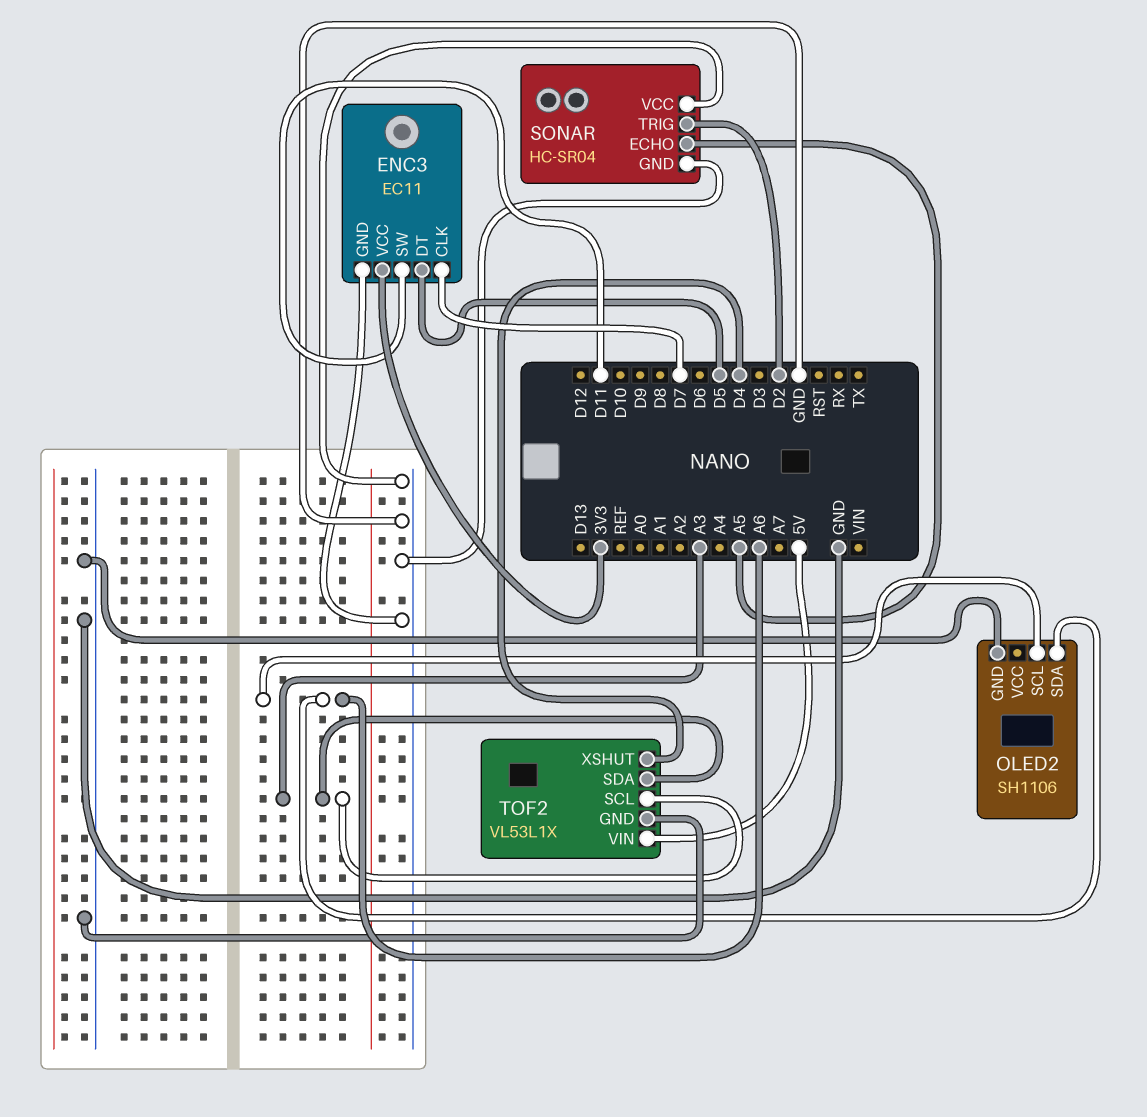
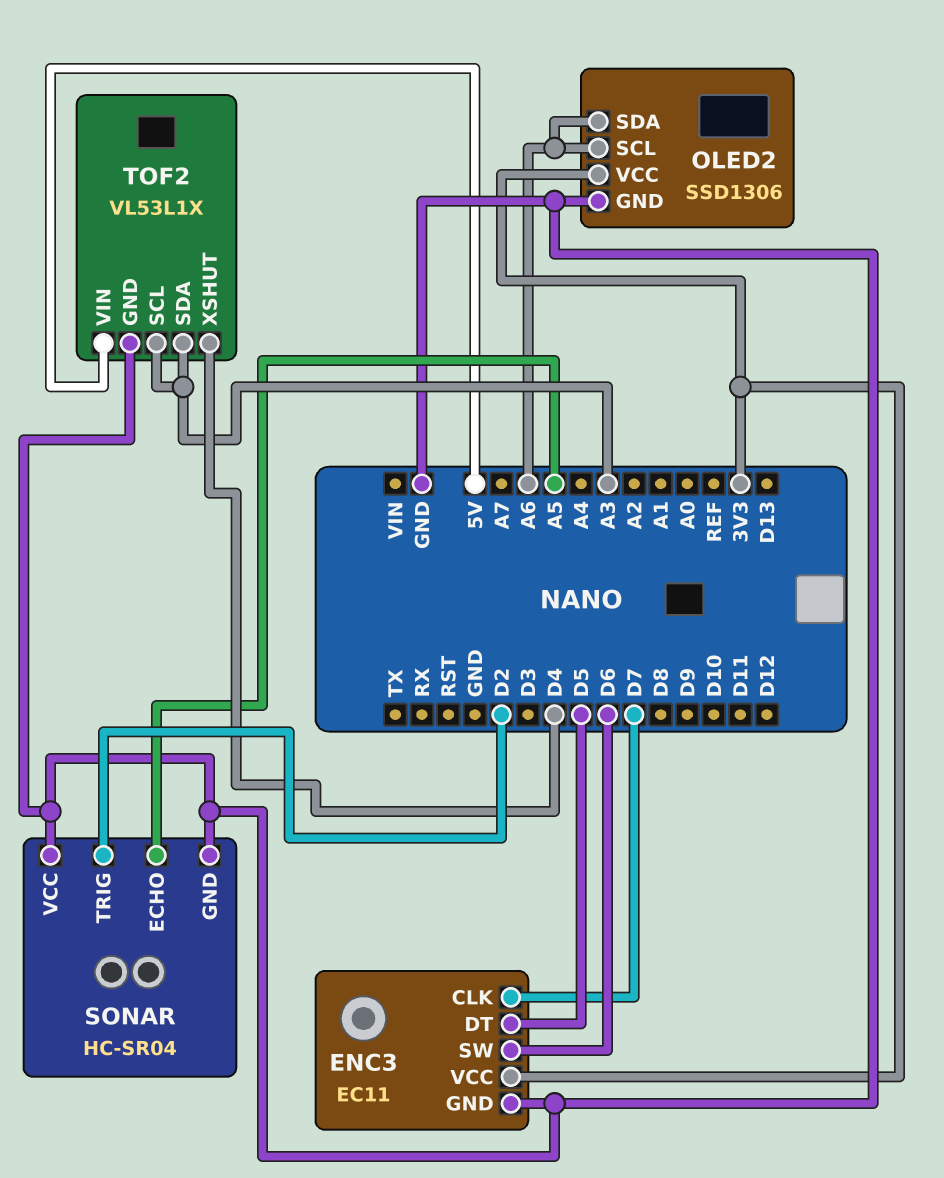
ENC3 pin SW: D11 -> D6
OLED2: SH1106 -> SSD1306
OLED2 pin VCC: none -> 3V3

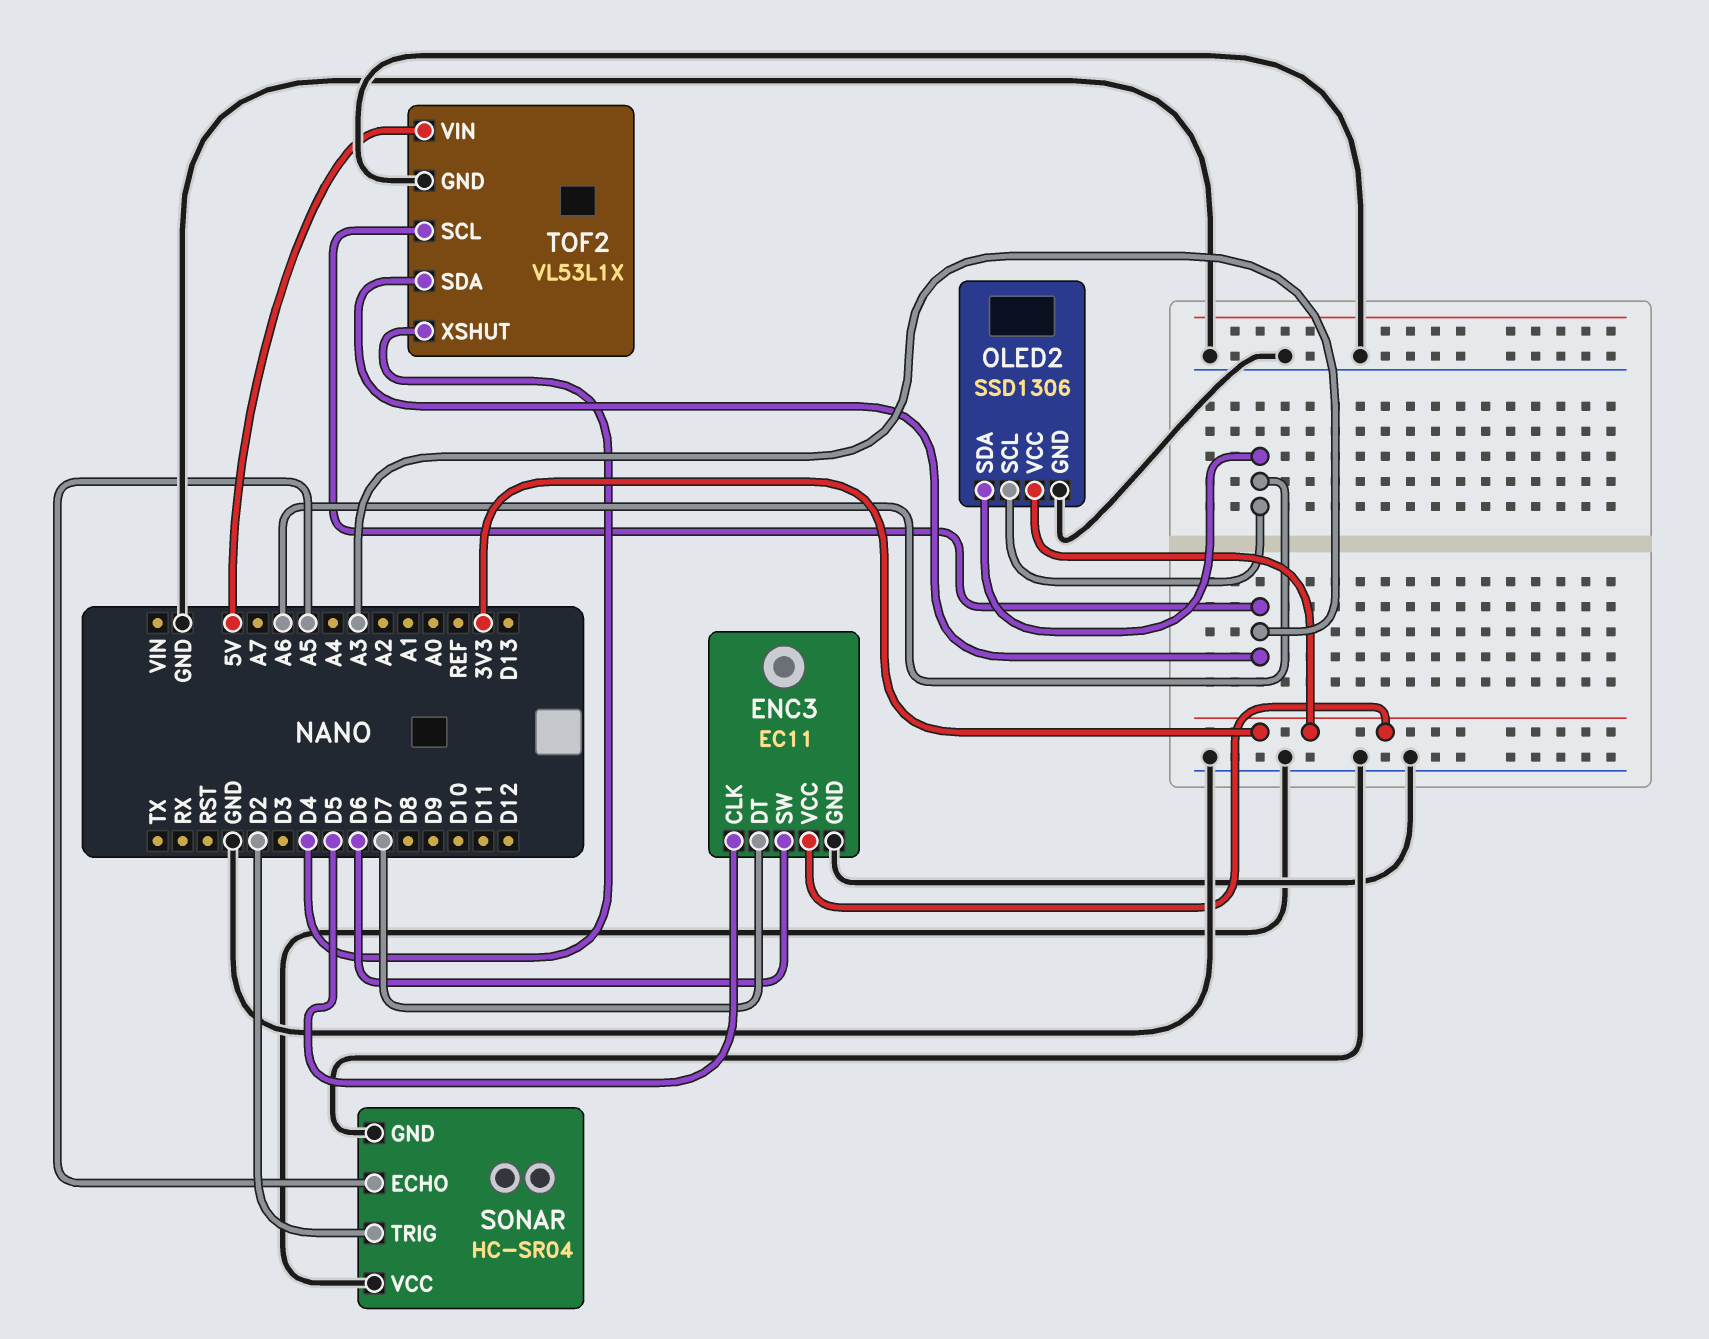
ENC3 pin CLK: D7 -> D5
ENC3 pin DT: D5 -> D7

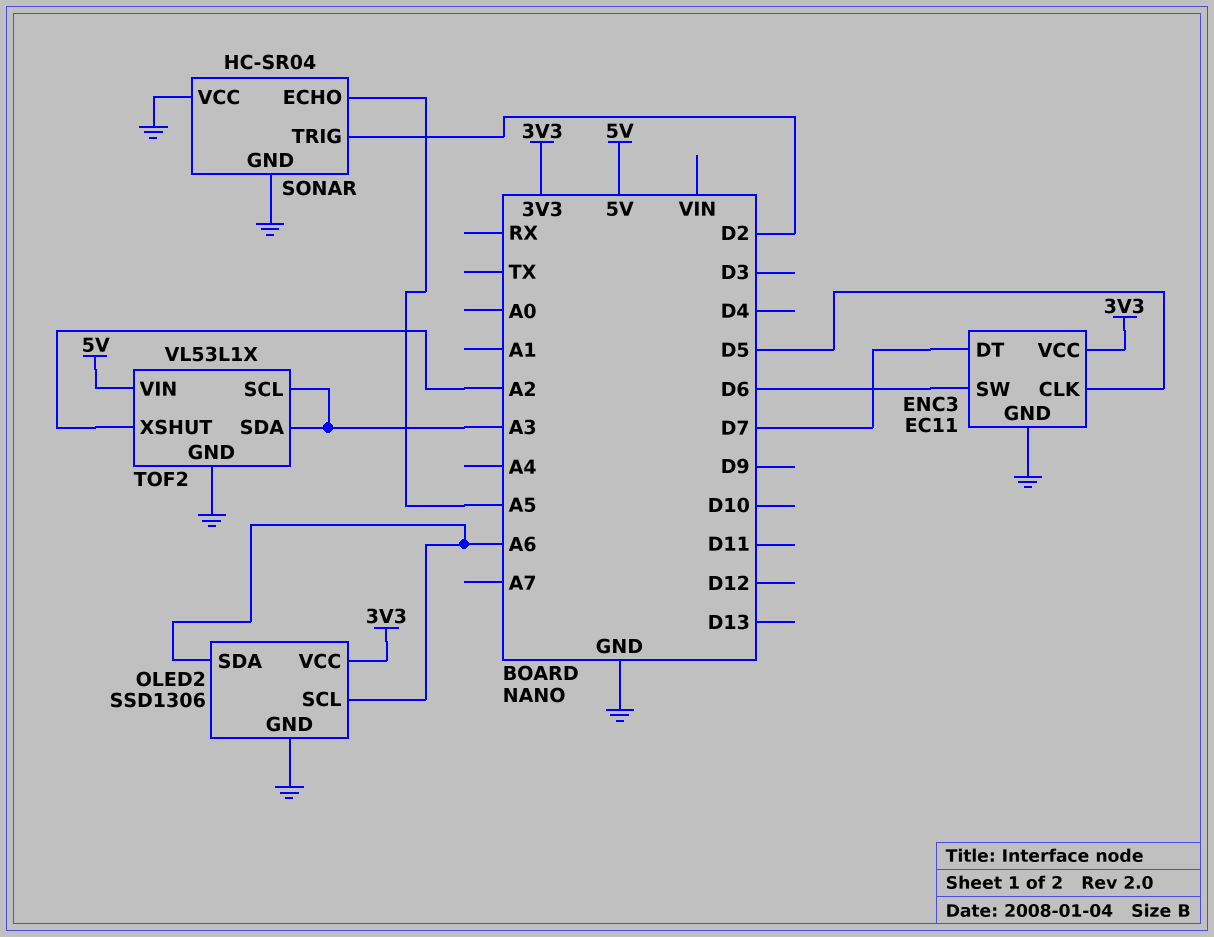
TOF2 pin XSHUT: D4 -> A2

